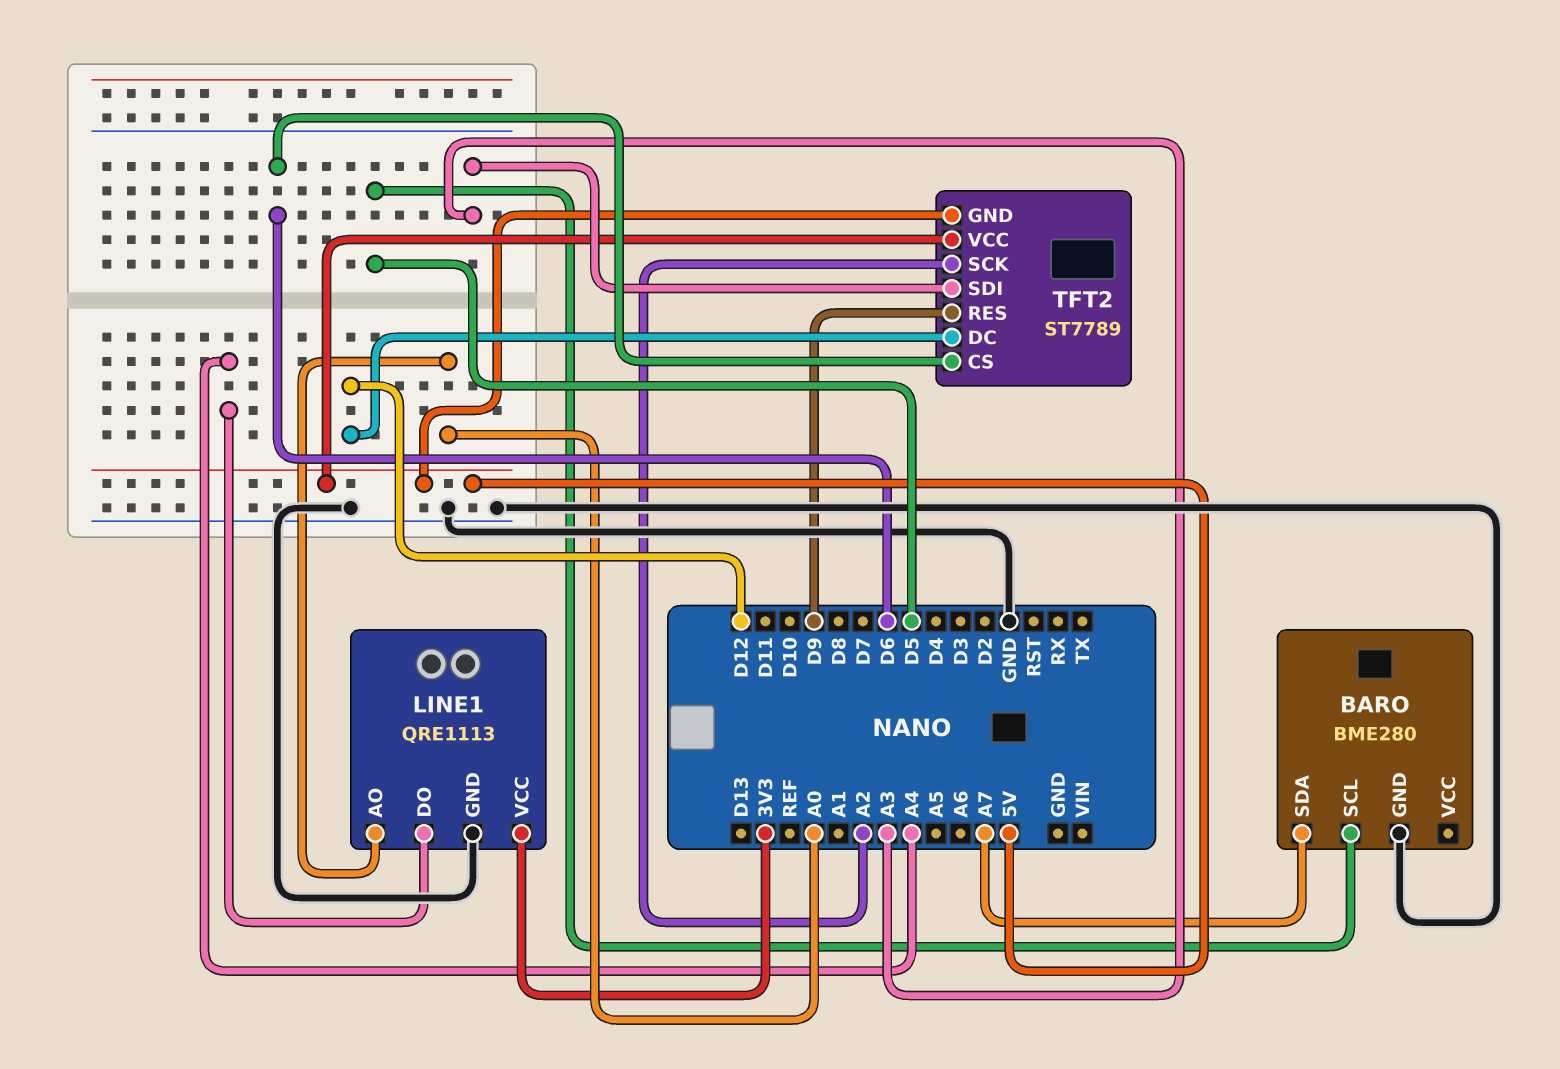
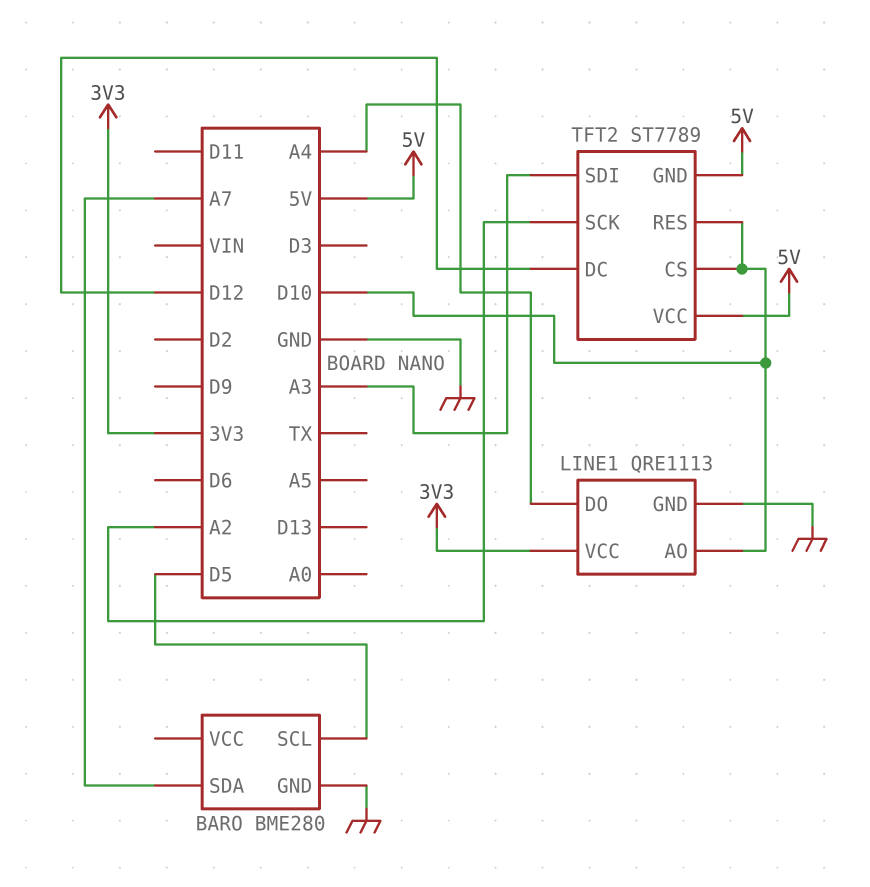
LINE1 pin AO: A0 -> D10
TFT2 pin CS: D6 -> D10
TFT2 pin RES: D9 -> D10

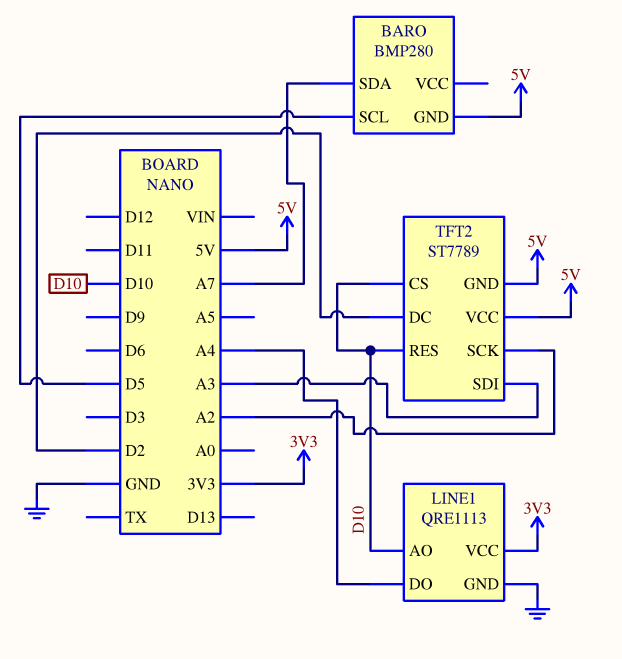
BARO: BME280 -> BMP280
BARO pin GND: GND -> 5V
TFT2 pin DC: D12 -> D2

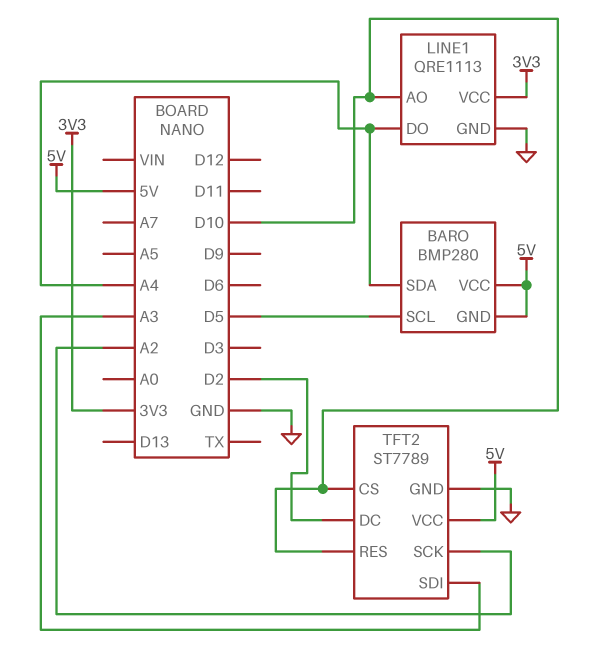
BARO pin SDA: A7 -> A4
BARO pin VCC: none -> 5V
TFT2 pin GND: 5V -> GND

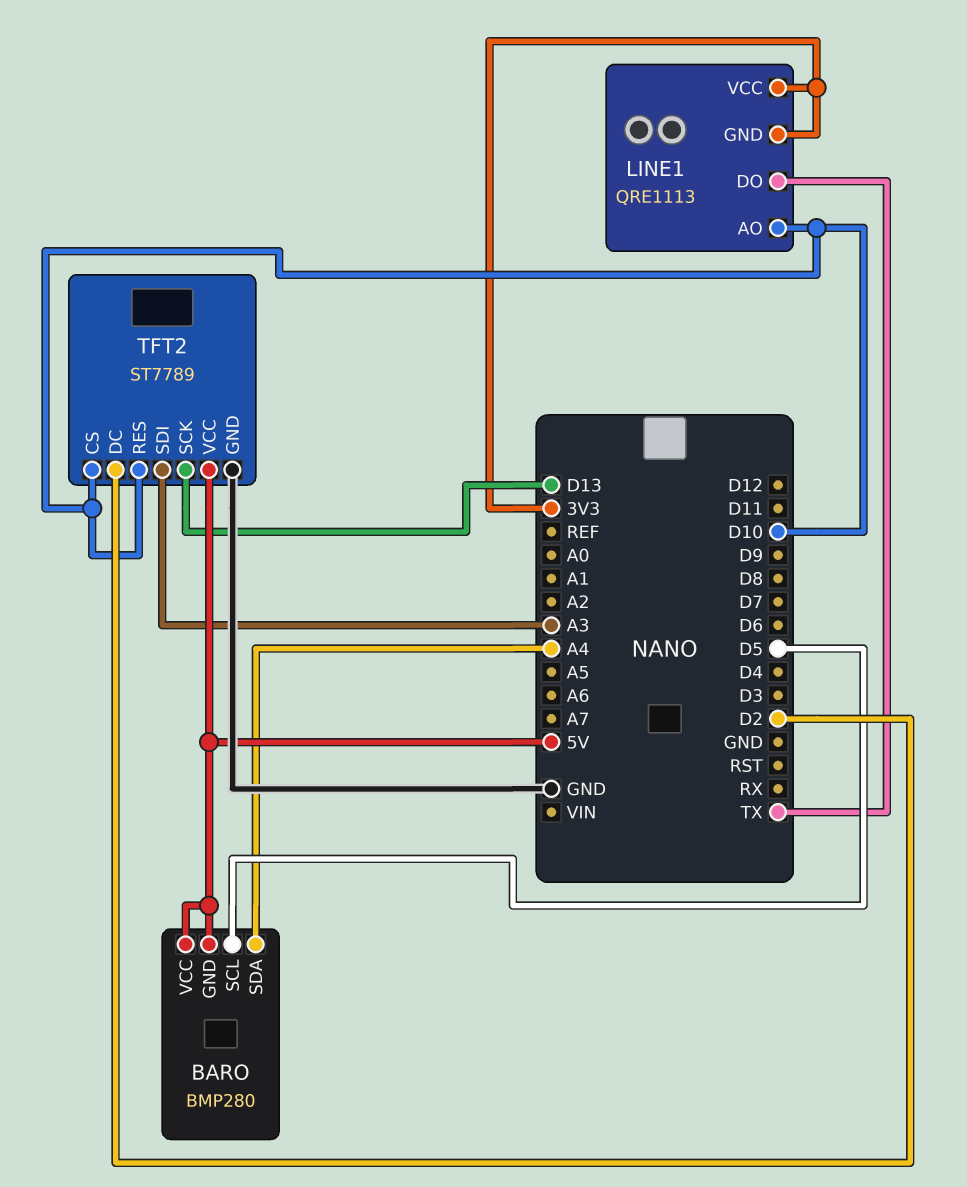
LINE1 pin DO: A4 -> TX
LINE1 pin GND: GND -> 3V3
TFT2 pin SCK: A2 -> D13

